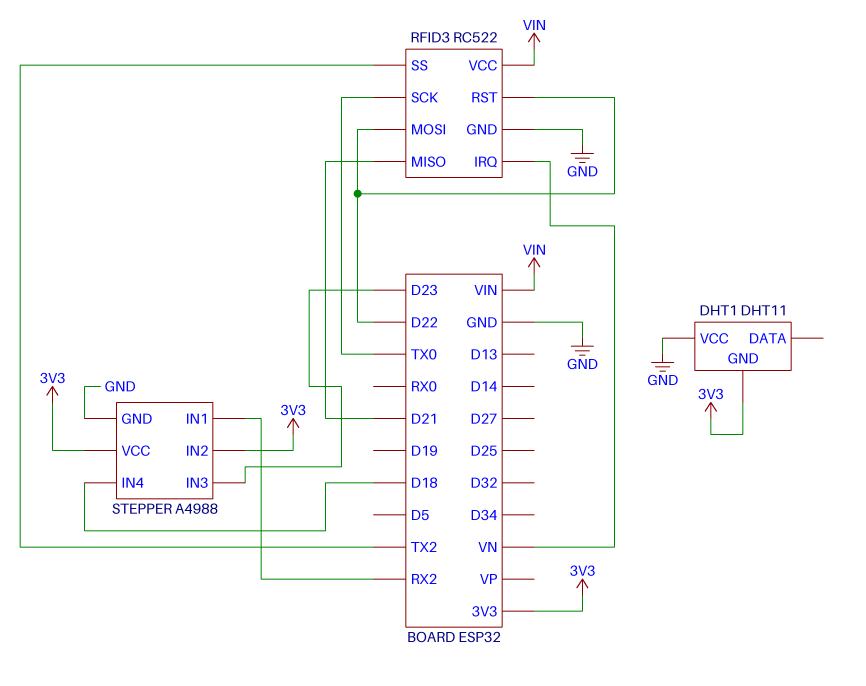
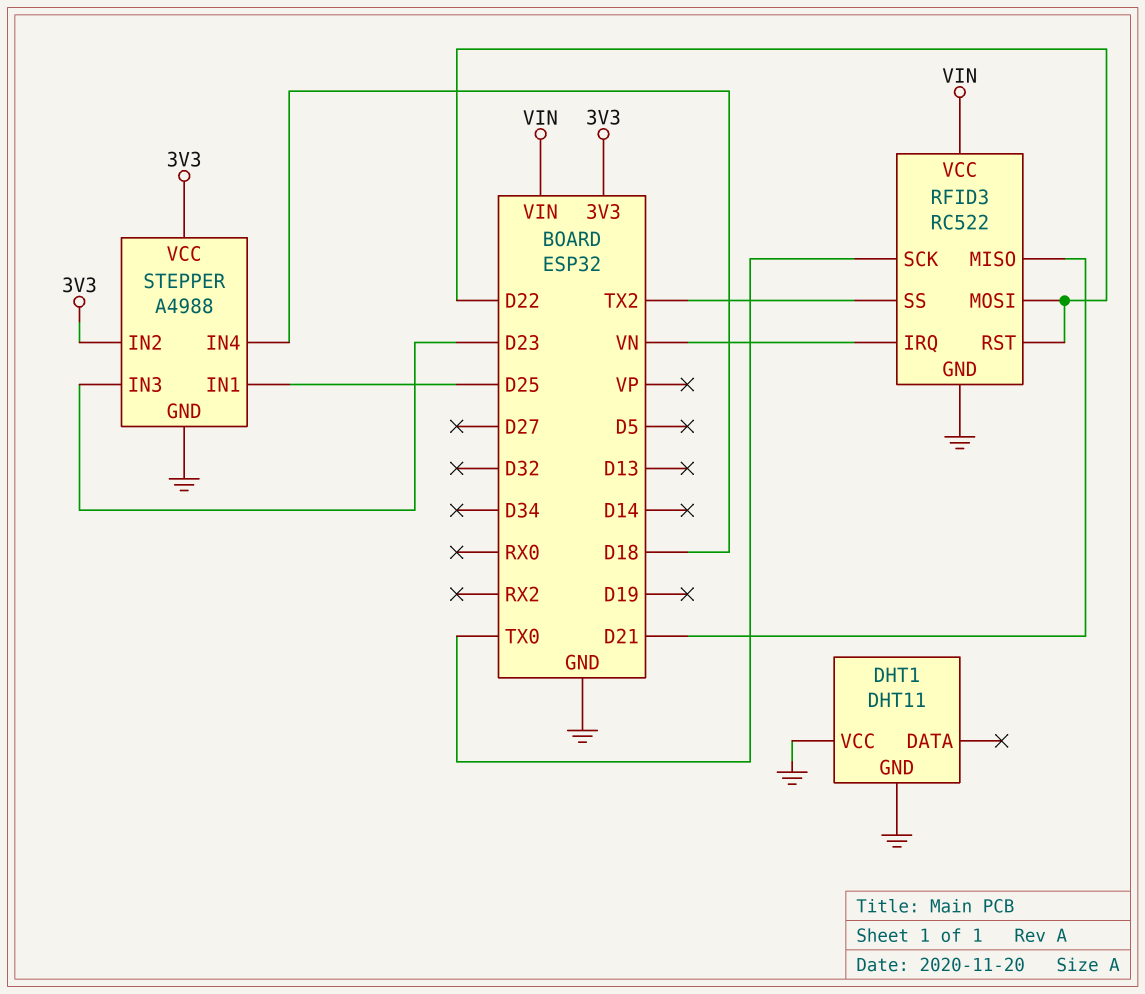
DHT1 pin GND: 3V3 -> GND
STEPPER pin IN1: RX2 -> D25

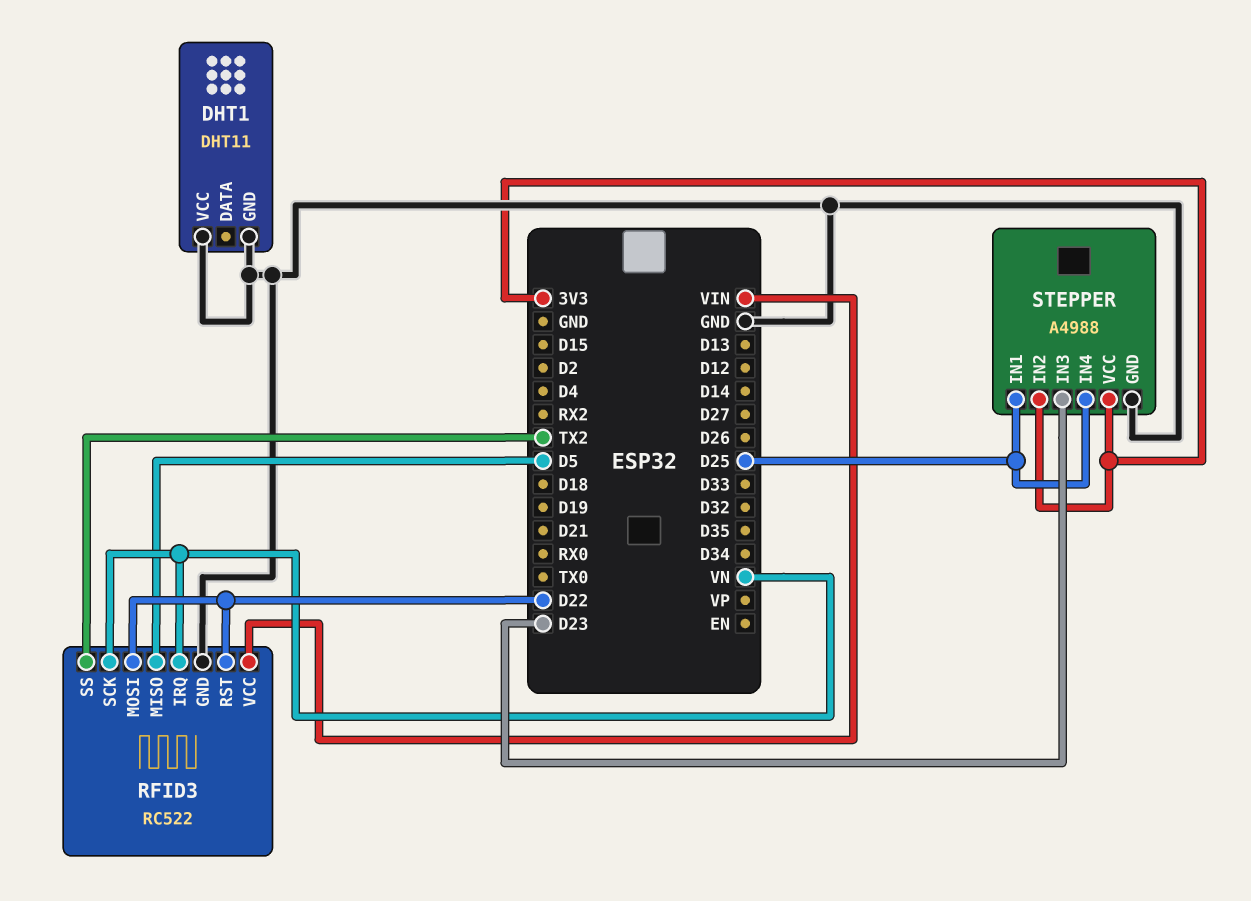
RFID3 pin MISO: D21 -> D5
RFID3 pin SCK: TX0 -> VN
STEPPER pin IN4: D18 -> D25

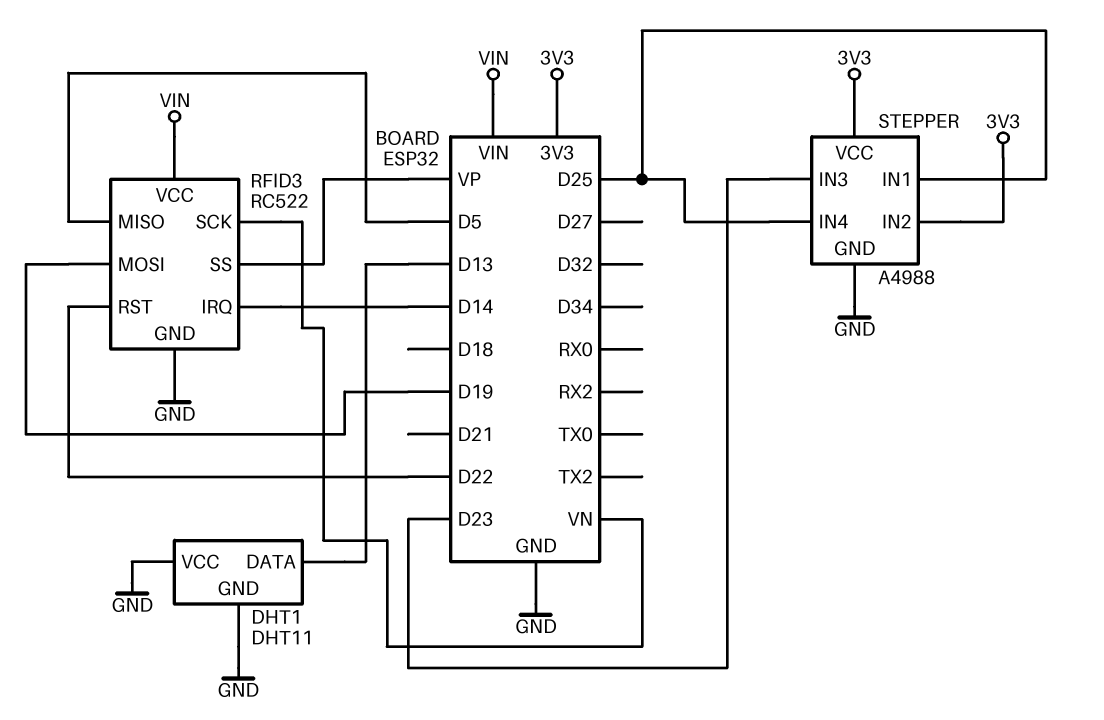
DHT1 pin DATA: none -> D13
RFID3 pin IRQ: VN -> D14
RFID3 pin MOSI: D22 -> D19
RFID3 pin SS: TX2 -> VP

